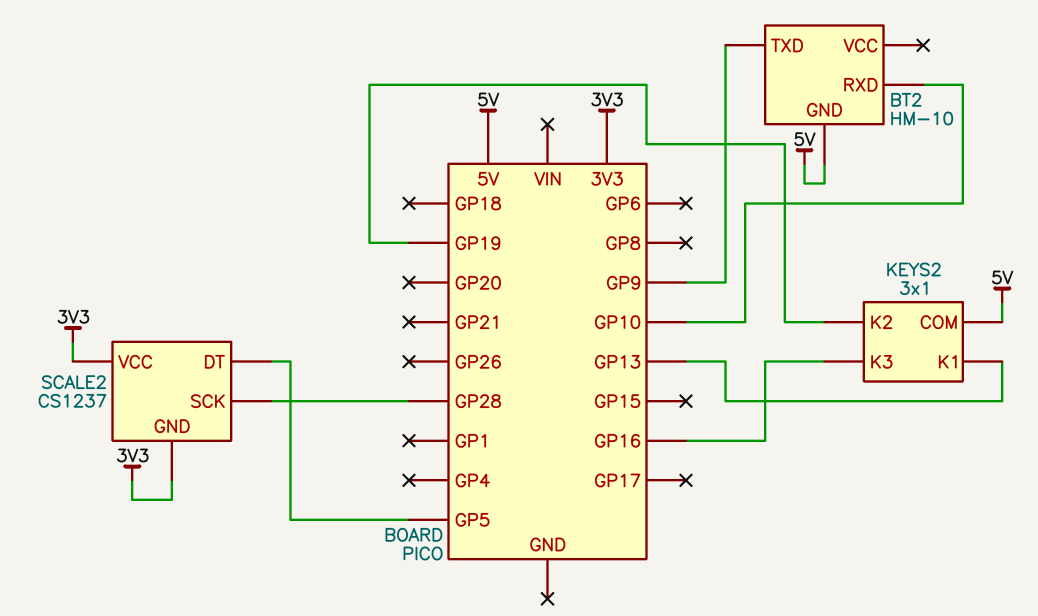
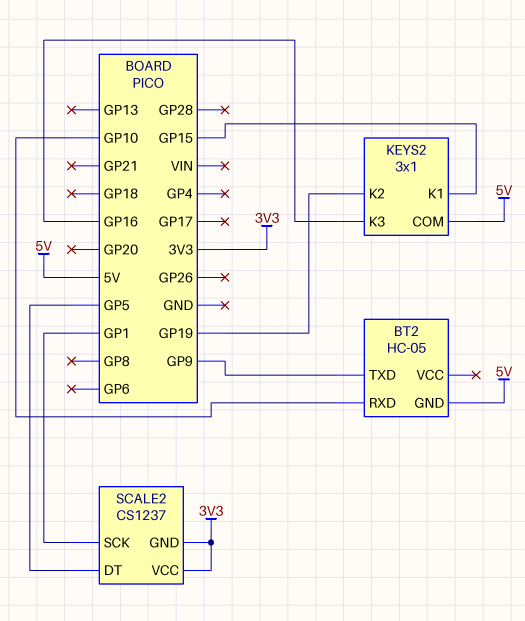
BT2: HM-10 -> HC-05
KEYS2 pin K1: GP13 -> GP15
SCALE2 pin SCK: GP28 -> GP1

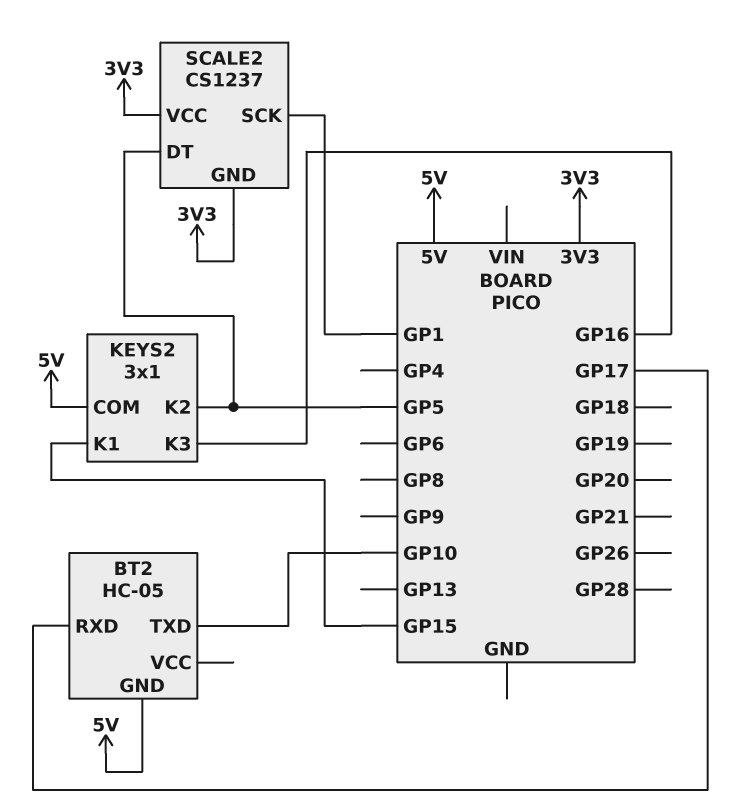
BT2 pin RXD: GP10 -> GP17
BT2 pin TXD: GP9 -> GP10
KEYS2 pin K2: GP19 -> GP5

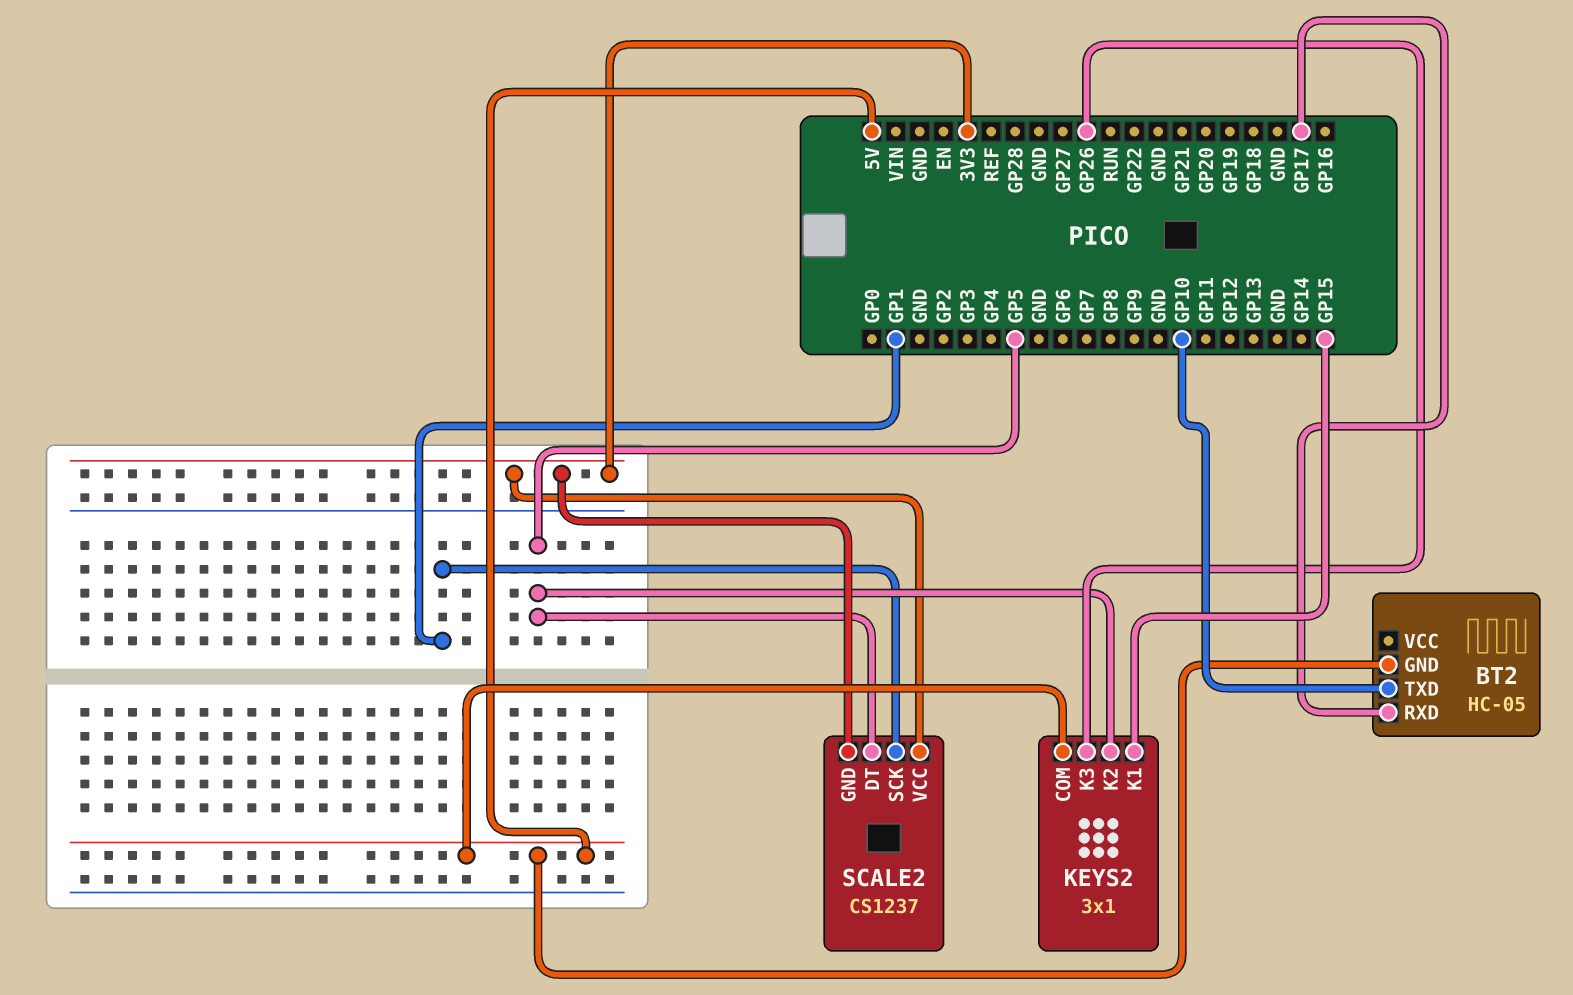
KEYS2 pin K3: GP16 -> GP26

